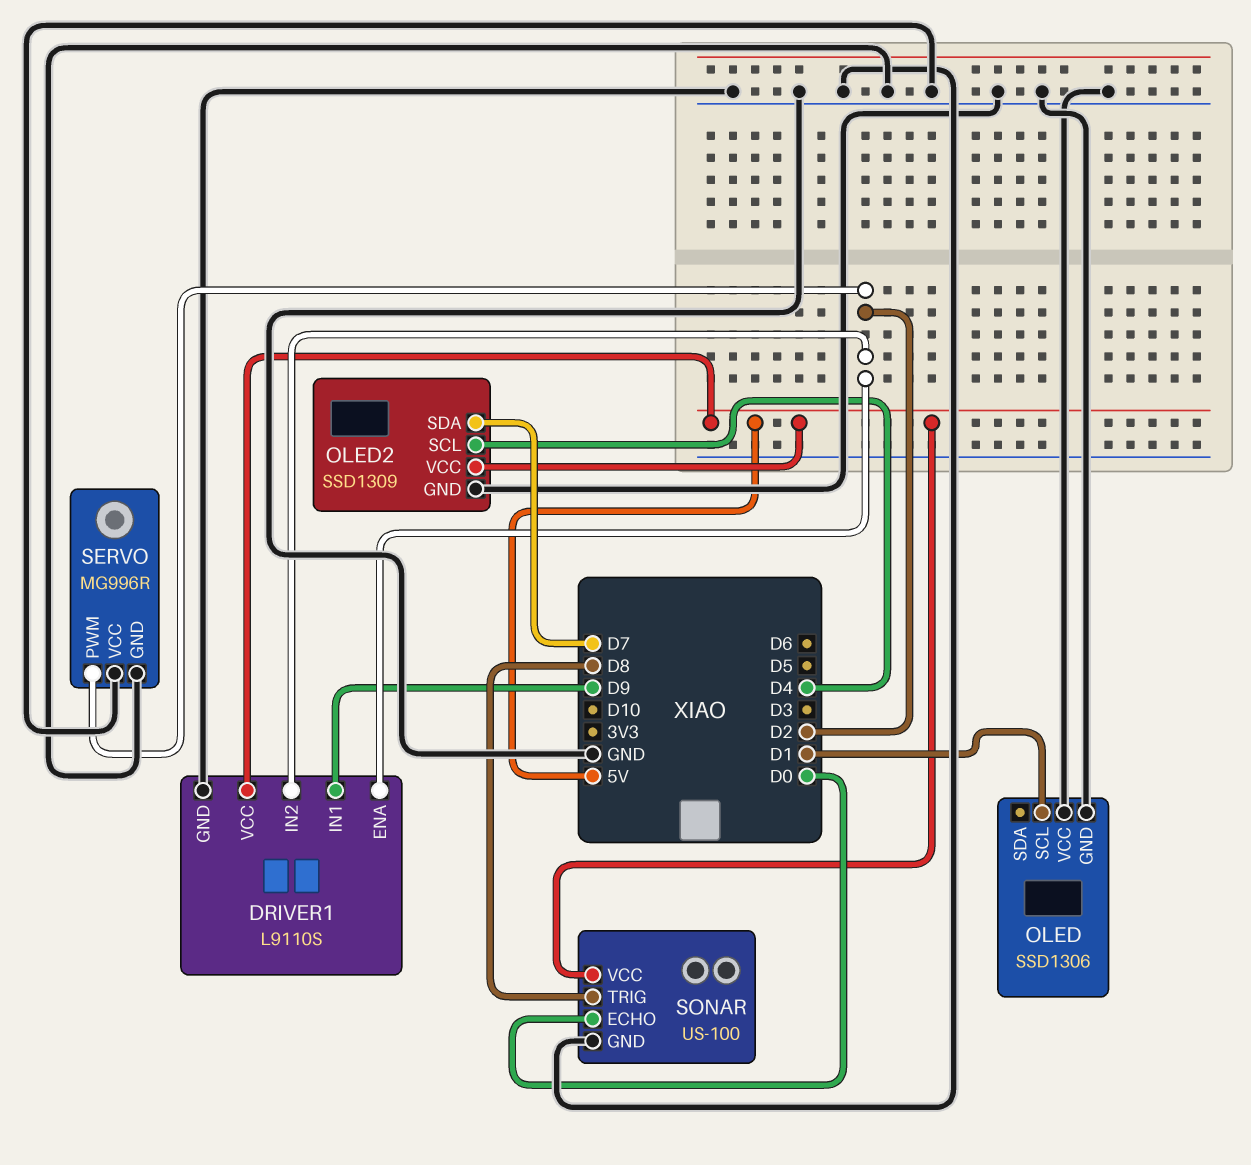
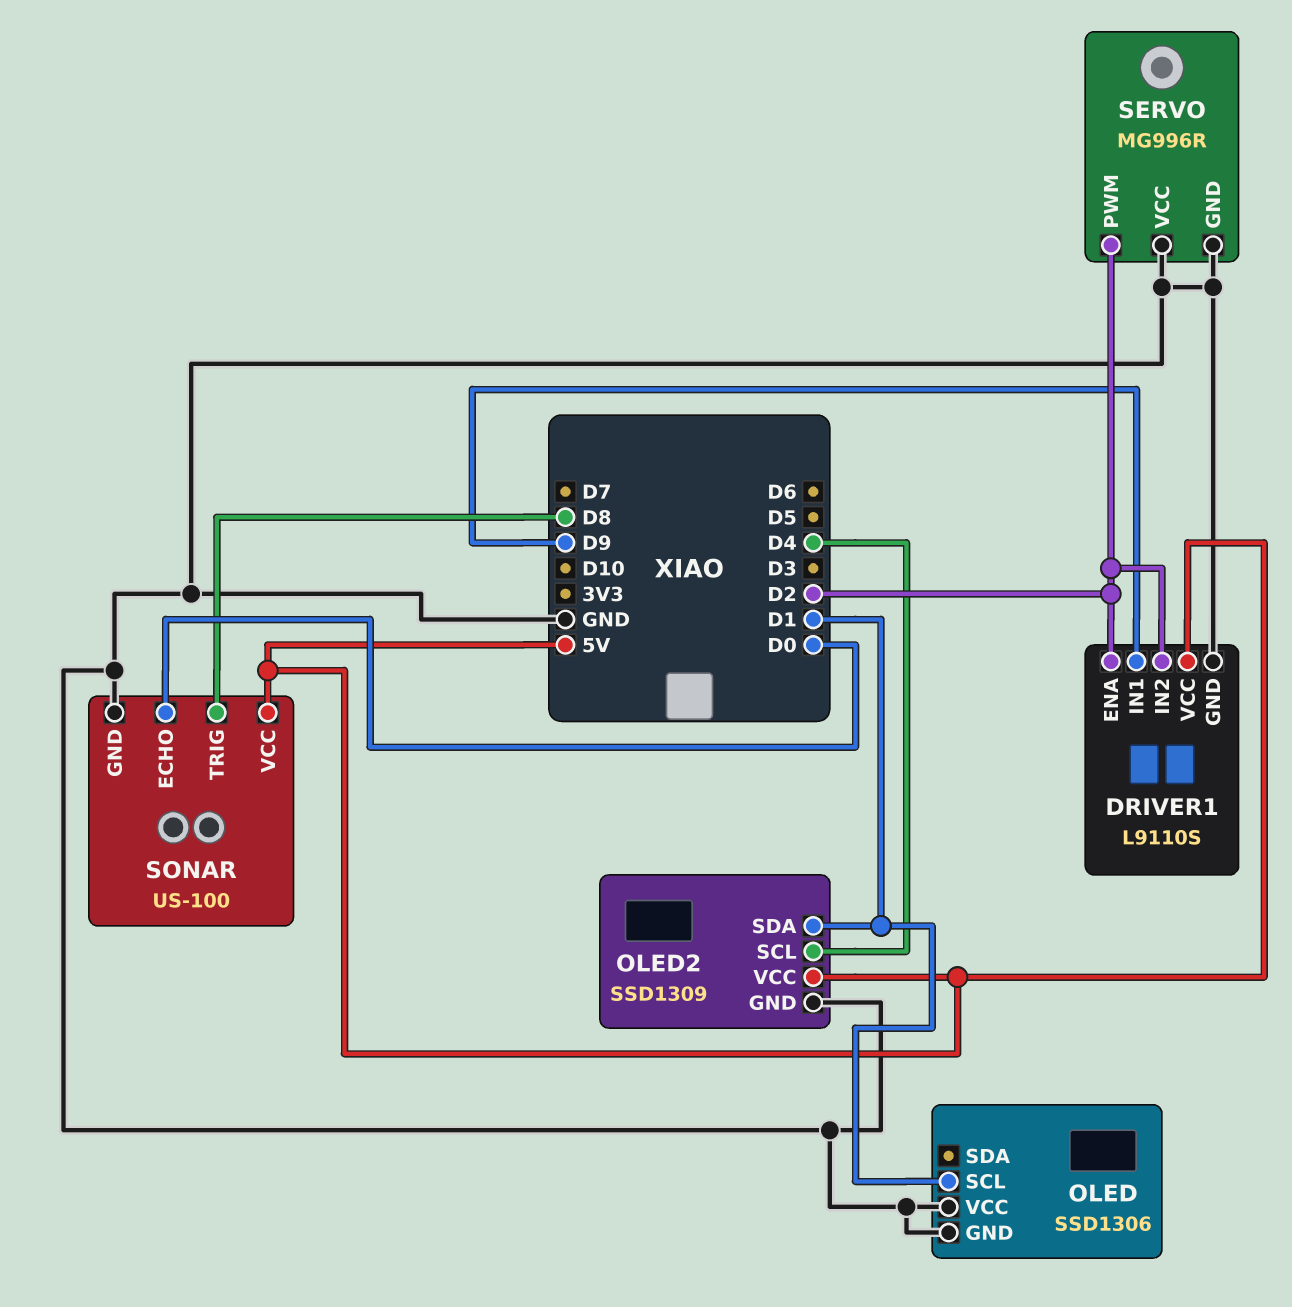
OLED2 pin SDA: D7 -> D1

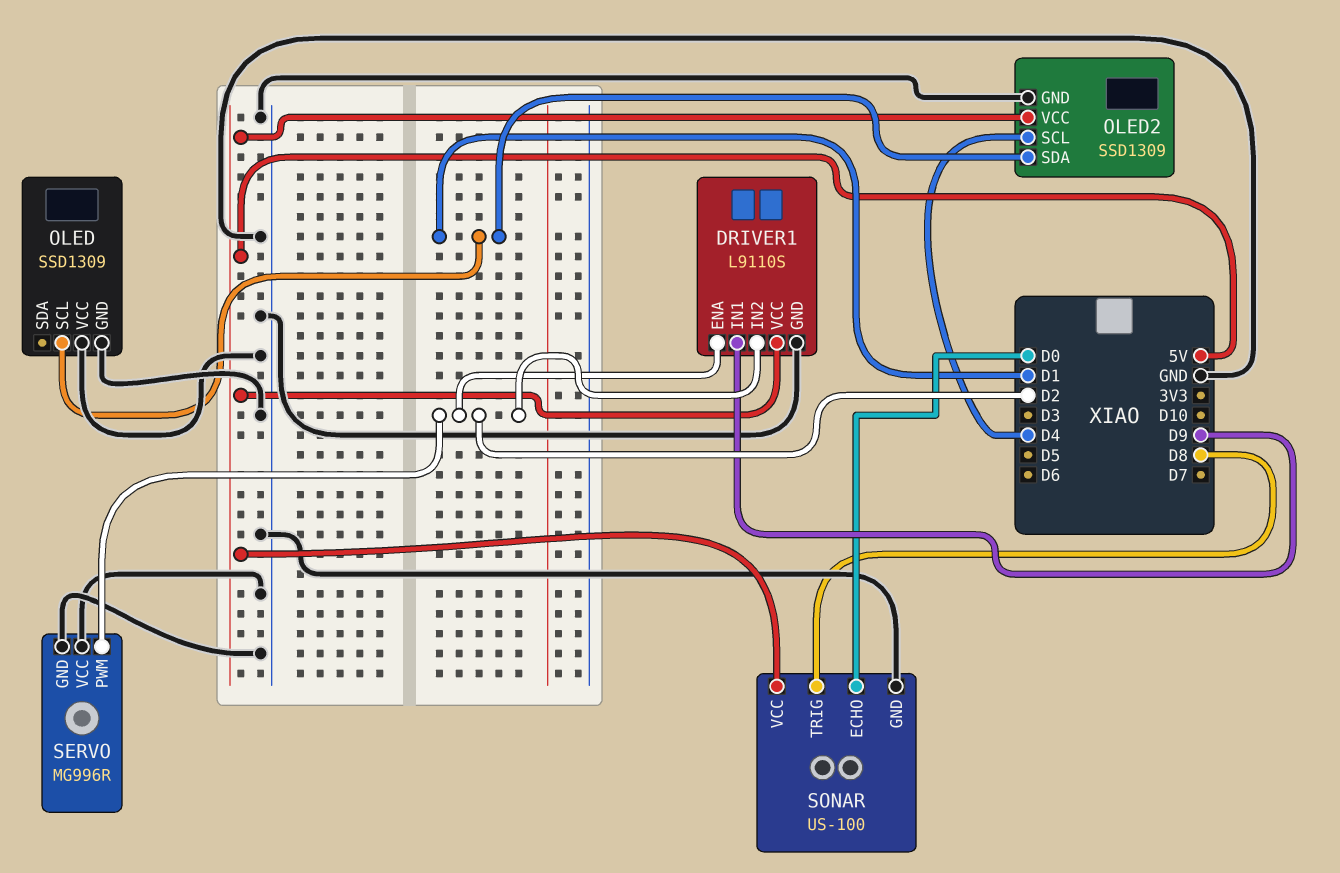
OLED: SSD1306 -> SSD1309

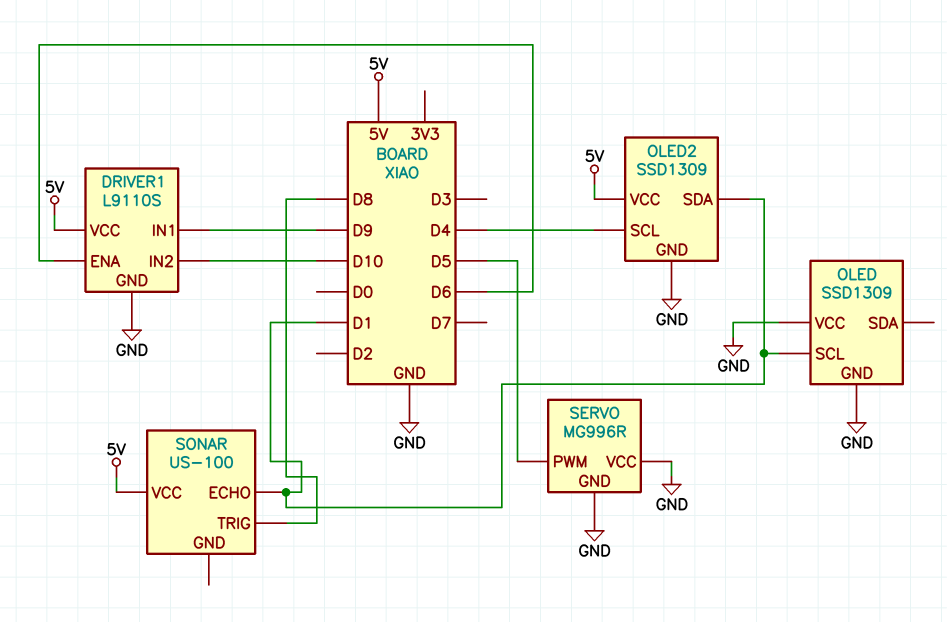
DRIVER1 pin ENA: D2 -> D6
DRIVER1 pin IN2: D2 -> D10
SERVO pin PWM: D2 -> D5
SONAR pin ECHO: D0 -> D1
SONAR pin GND: GND -> none

